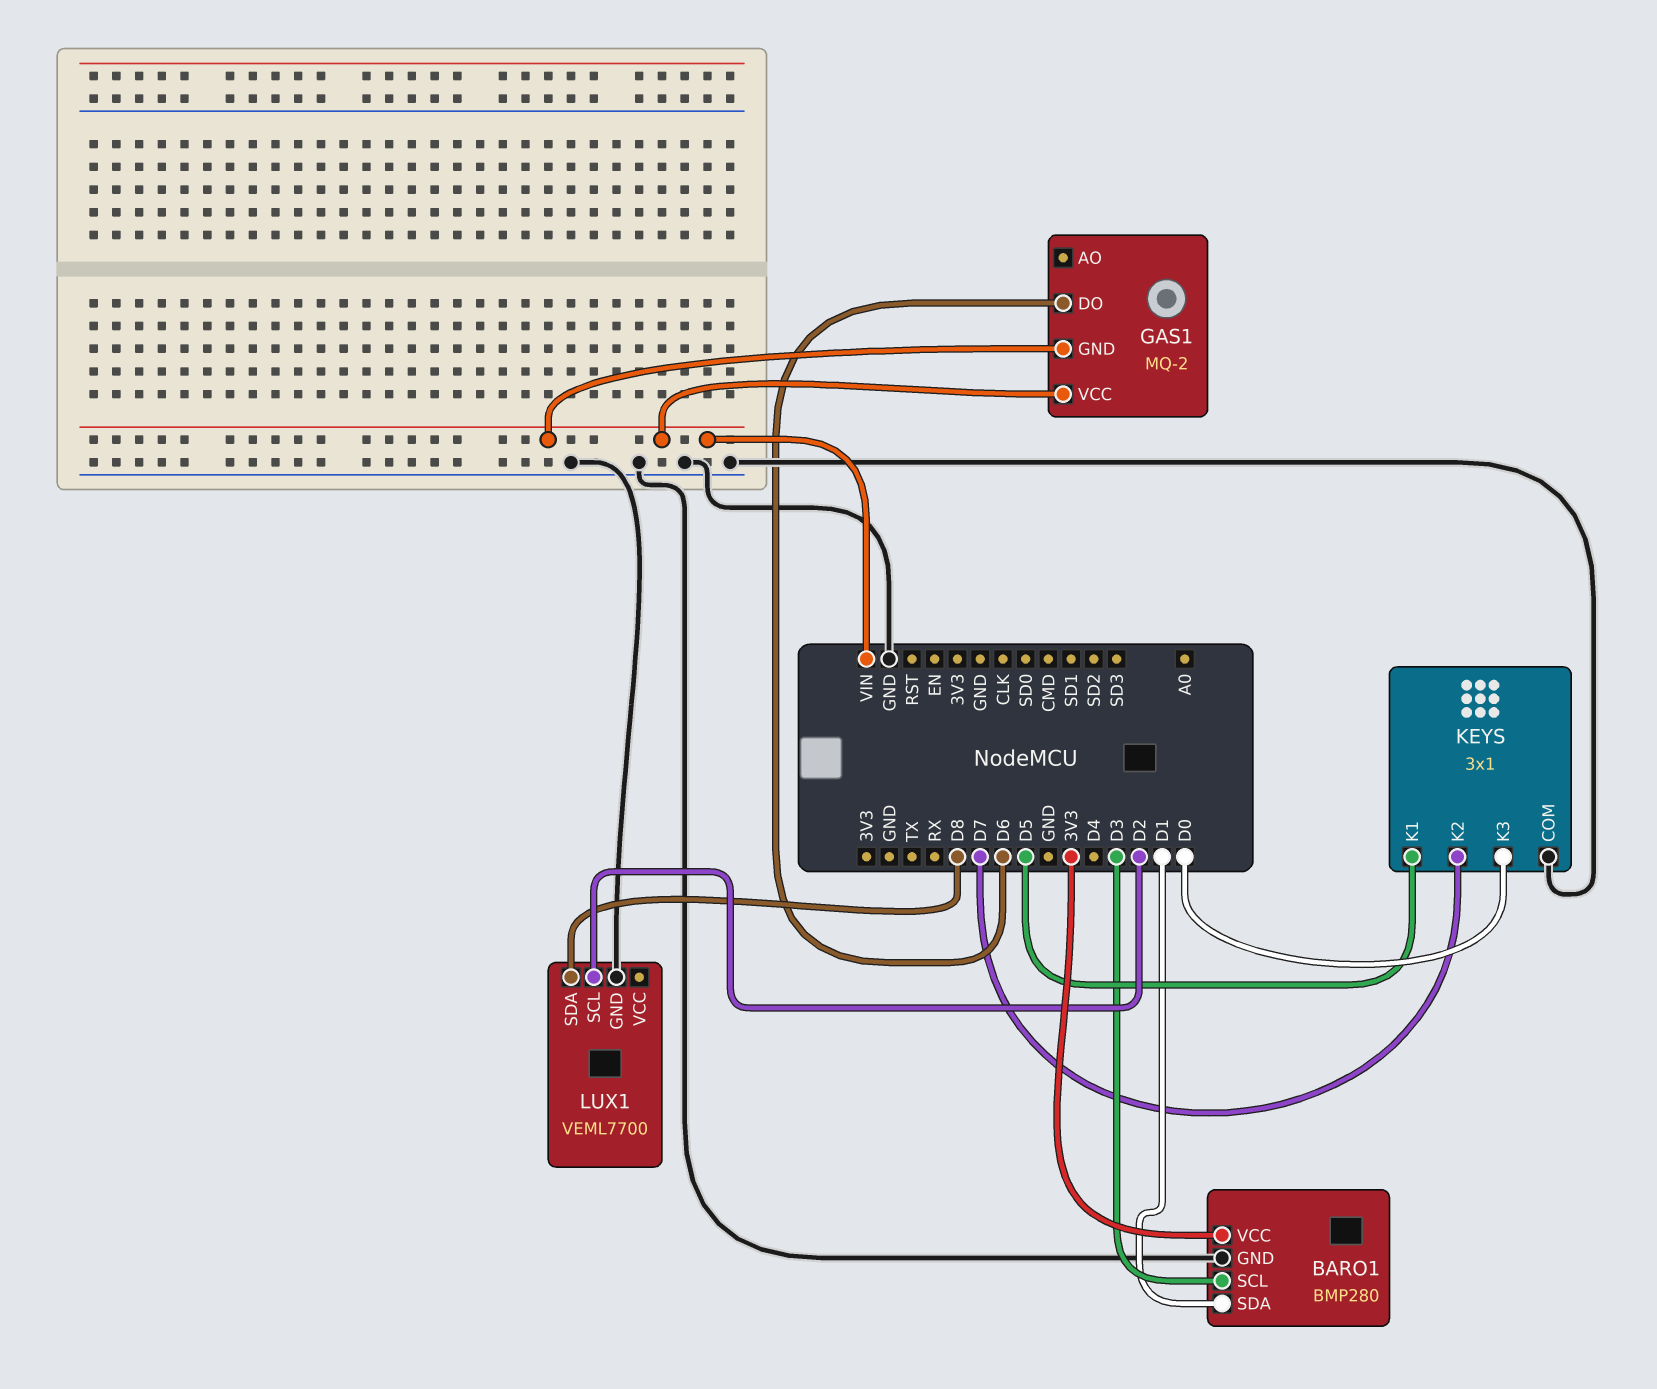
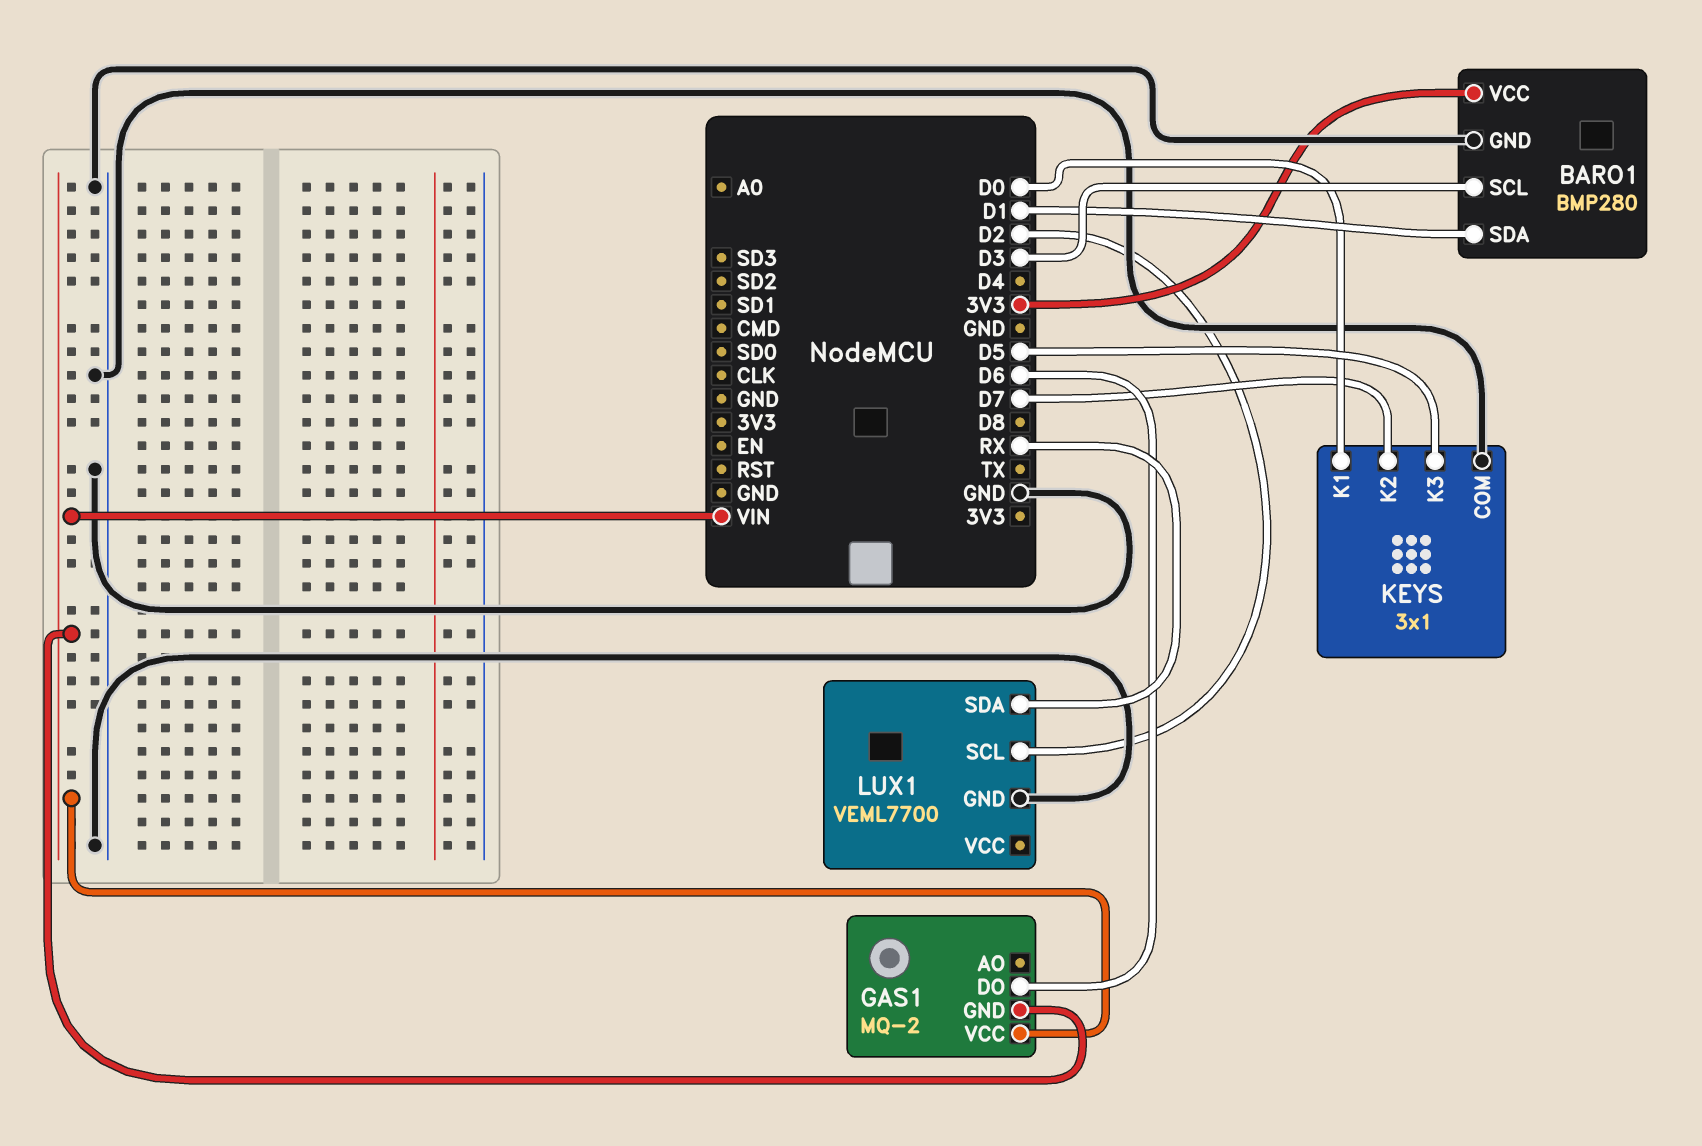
KEYS pin K1: D5 -> D0
KEYS pin K3: D0 -> D5
LUX1 pin SDA: D8 -> RX

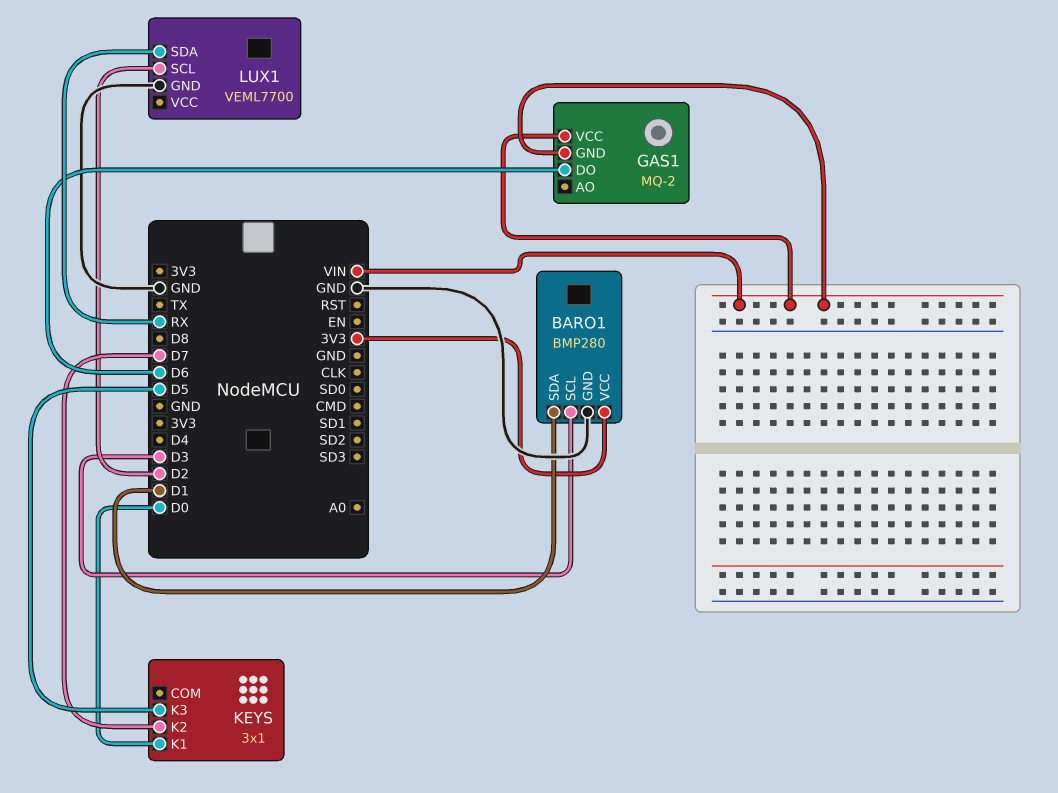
KEYS pin COM: GND -> none

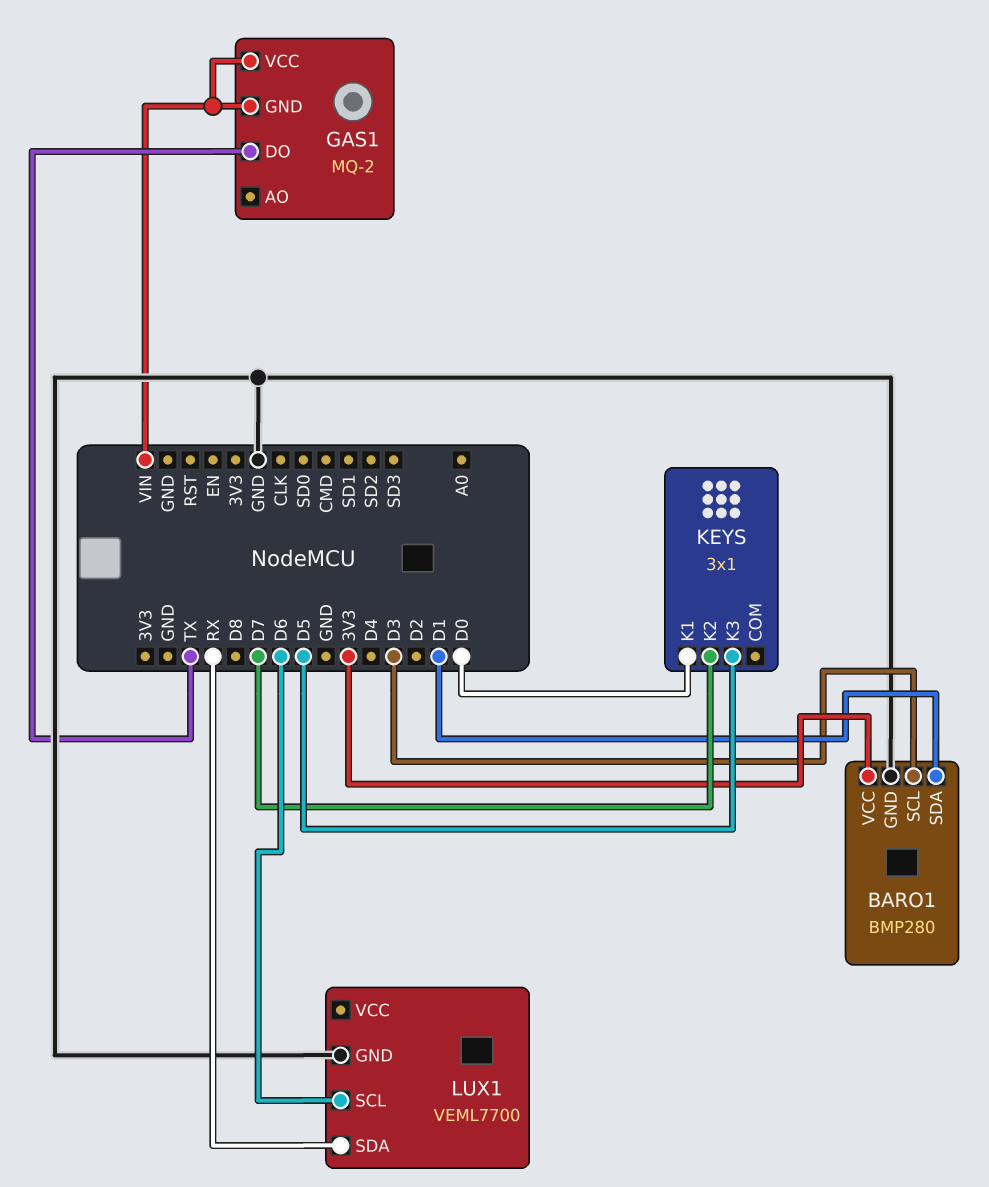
GAS1 pin DO: D6 -> TX
LUX1 pin SCL: D2 -> D6

